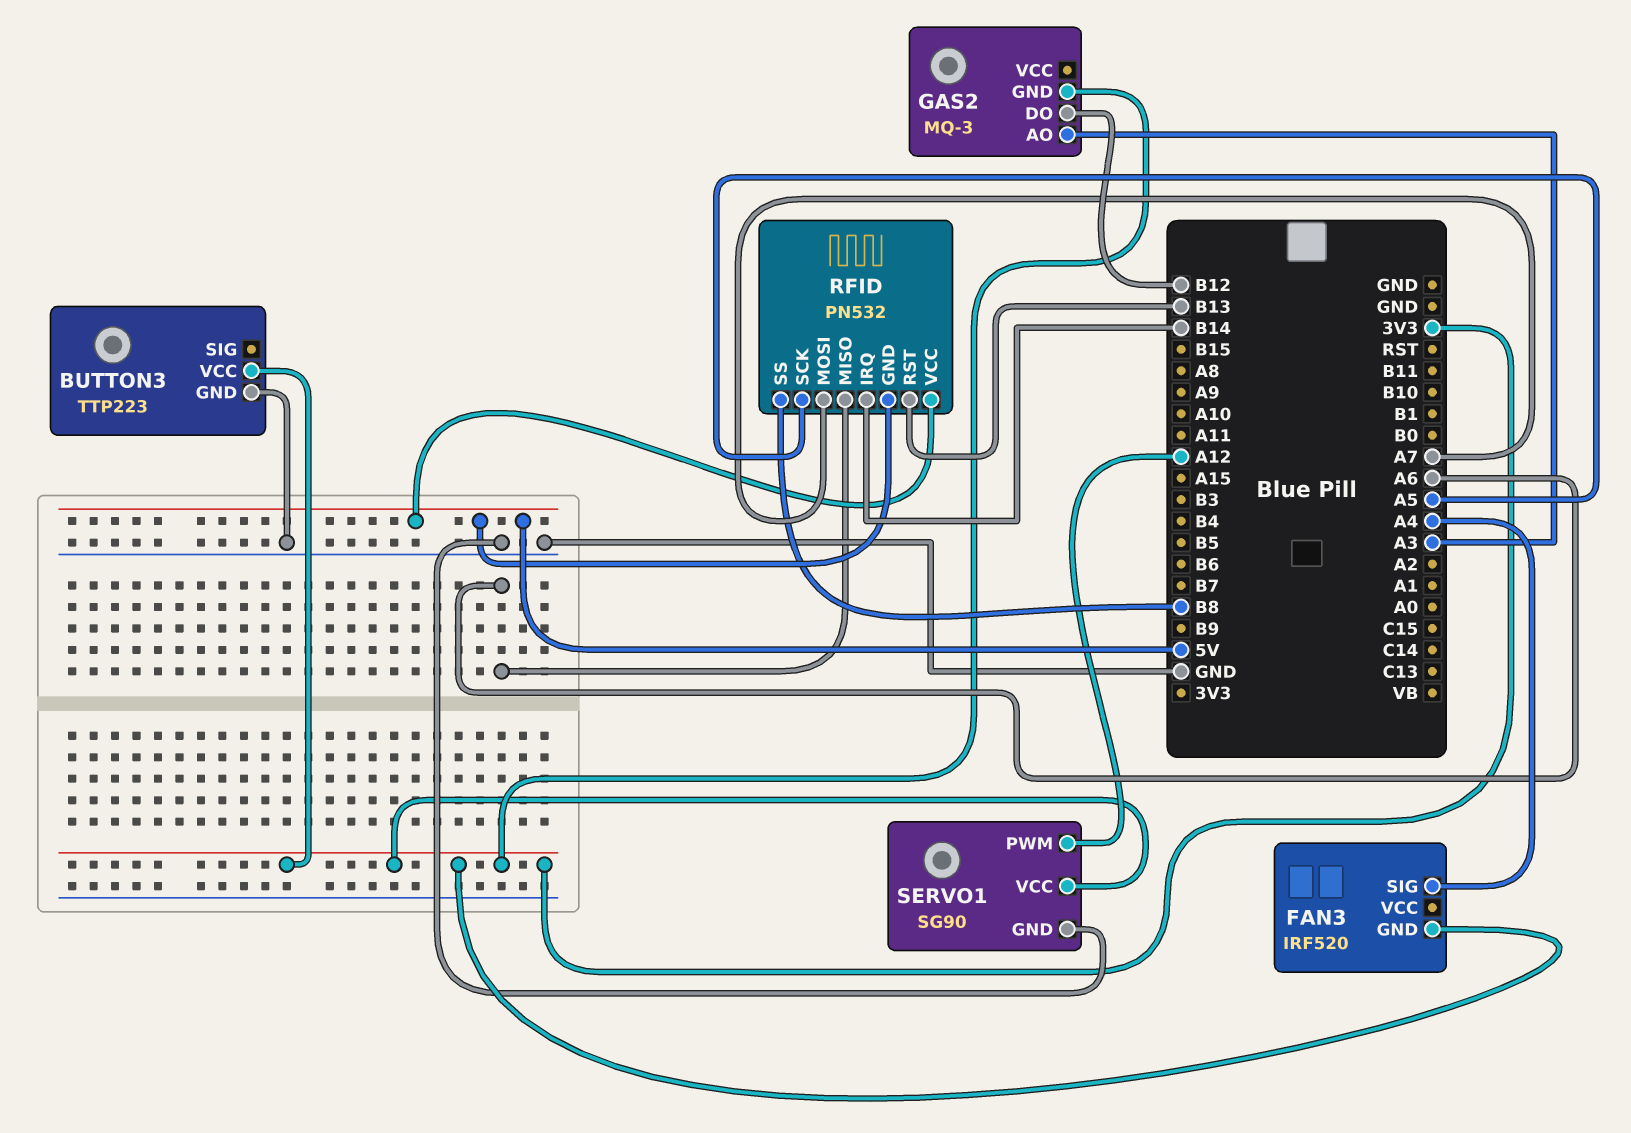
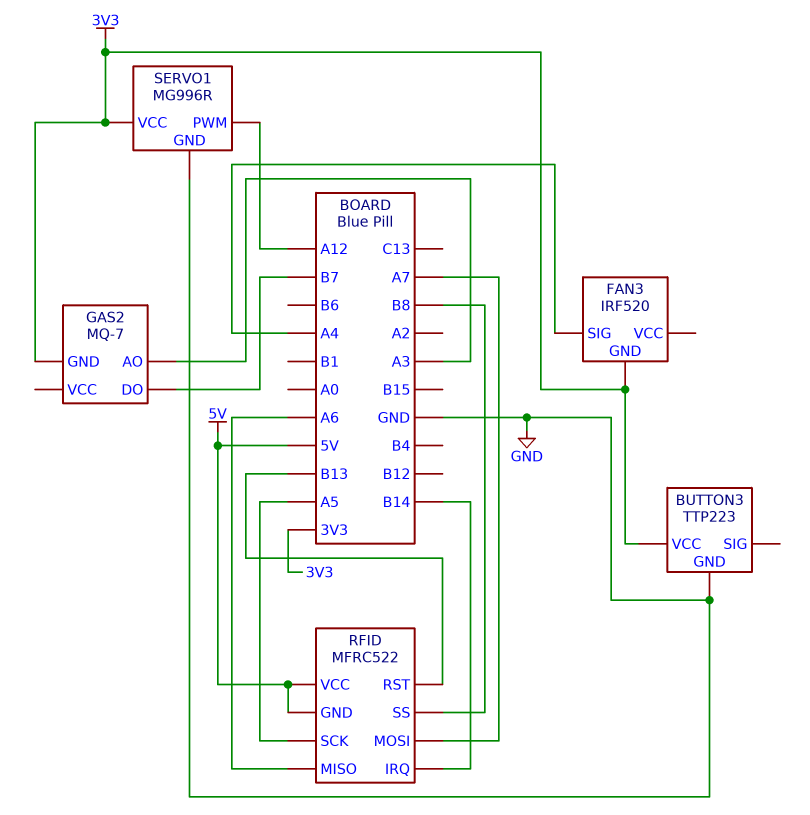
GAS2: MQ-3 -> MQ-7
GAS2 pin DO: B12 -> B7
RFID: PN532 -> MFRC522
SERVO1: SG90 -> MG996R

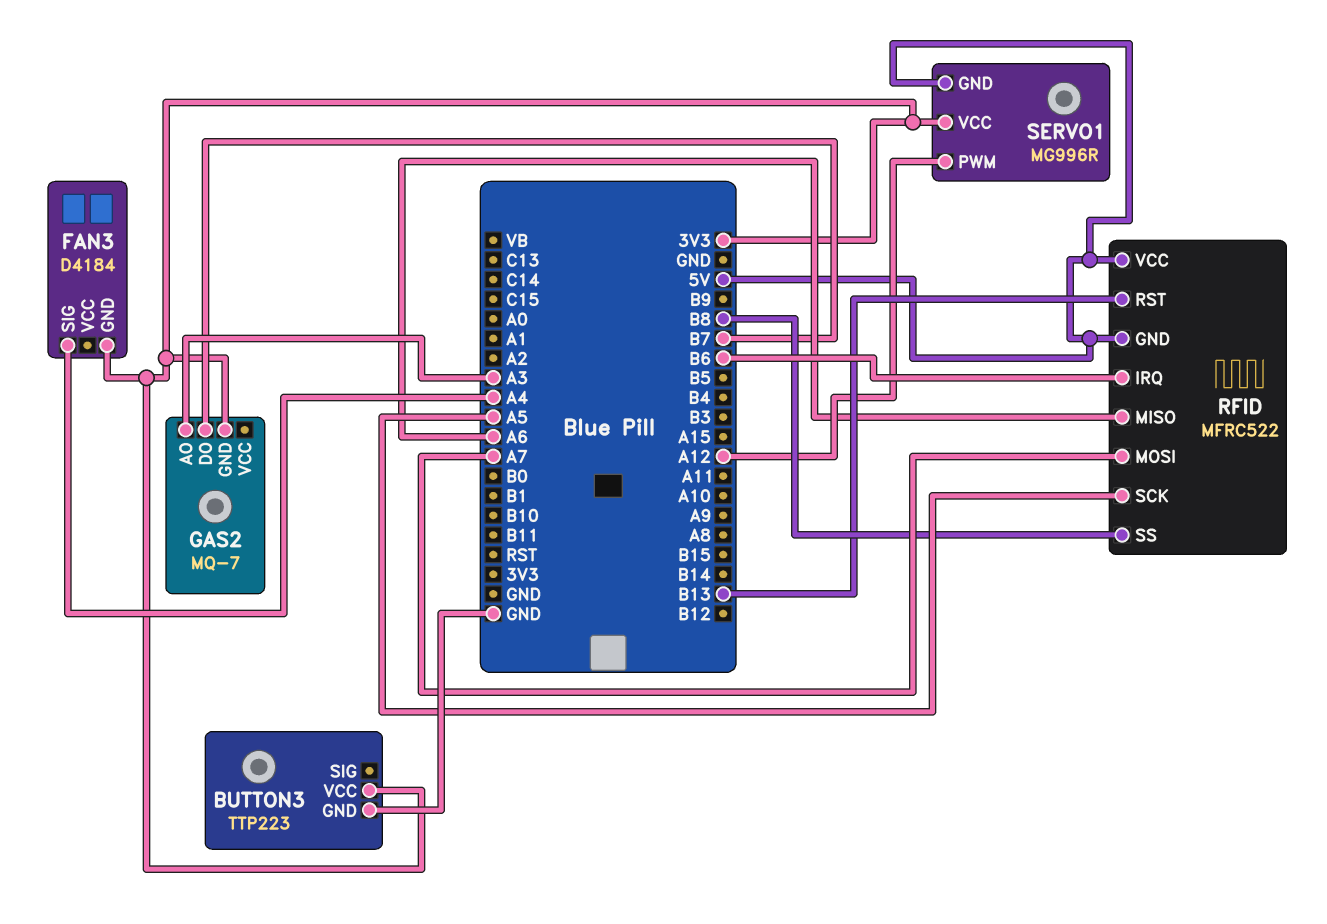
FAN3: IRF520 -> D4184
RFID pin IRQ: B14 -> B6
SERVO1 pin GND: GND -> 5V

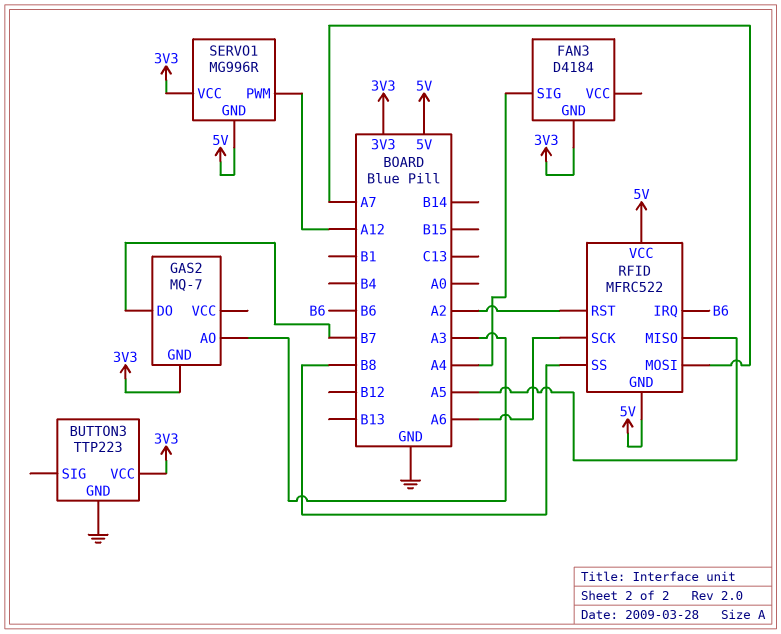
RFID pin MISO: A6 -> A5
RFID pin RST: B13 -> A2
RFID pin SCK: A5 -> A6

